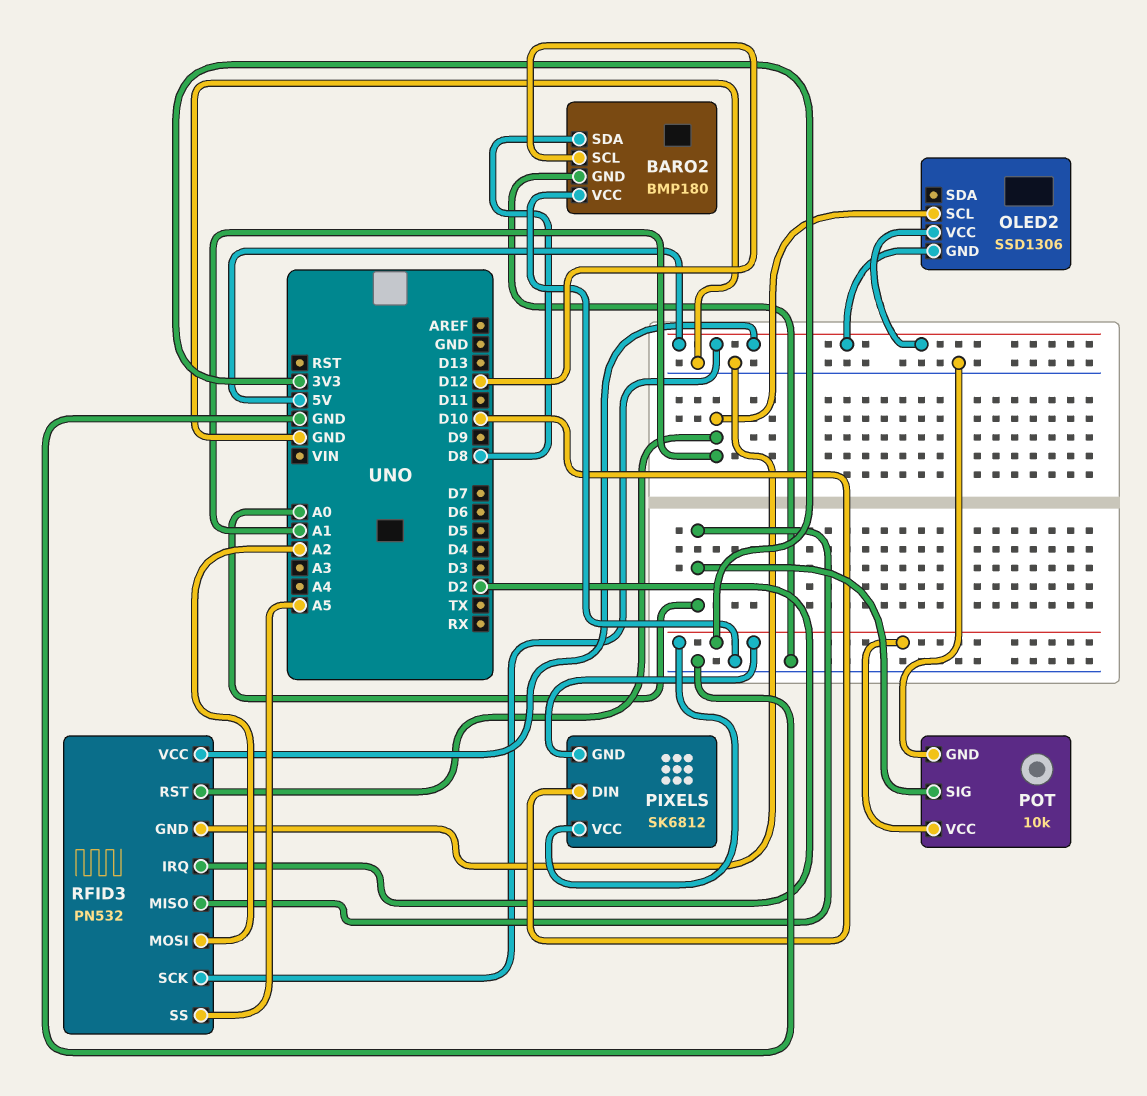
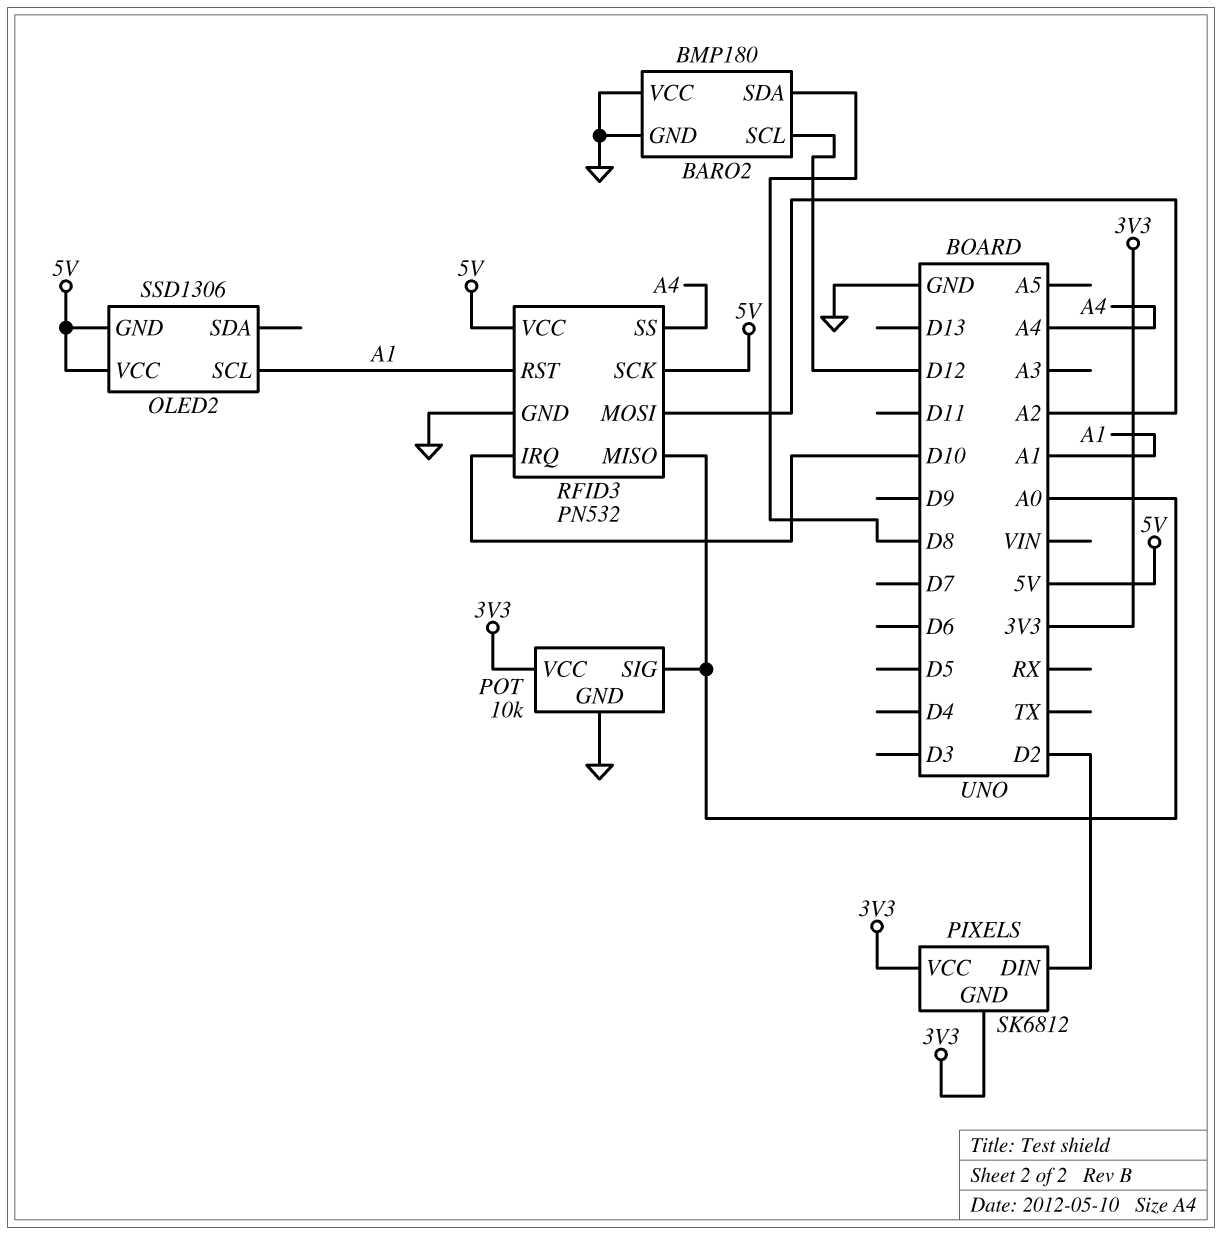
PIXELS pin DIN: D10 -> D2
RFID3 pin IRQ: D2 -> D10
RFID3 pin SS: A5 -> A4

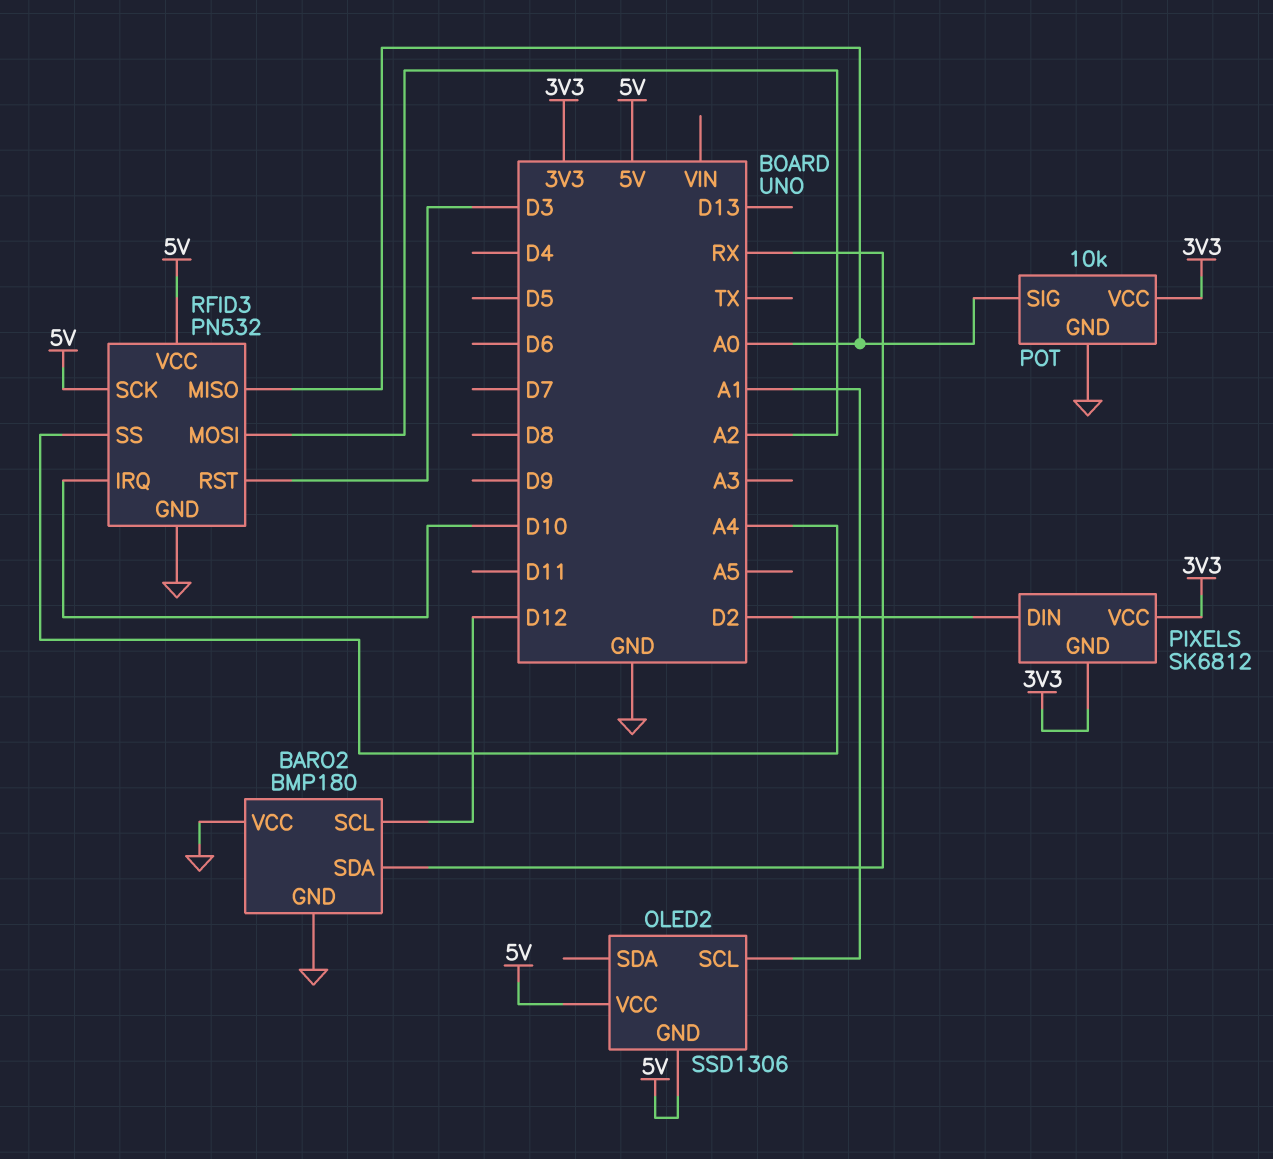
BARO2 pin SDA: D8 -> RX
RFID3 pin RST: A1 -> D3

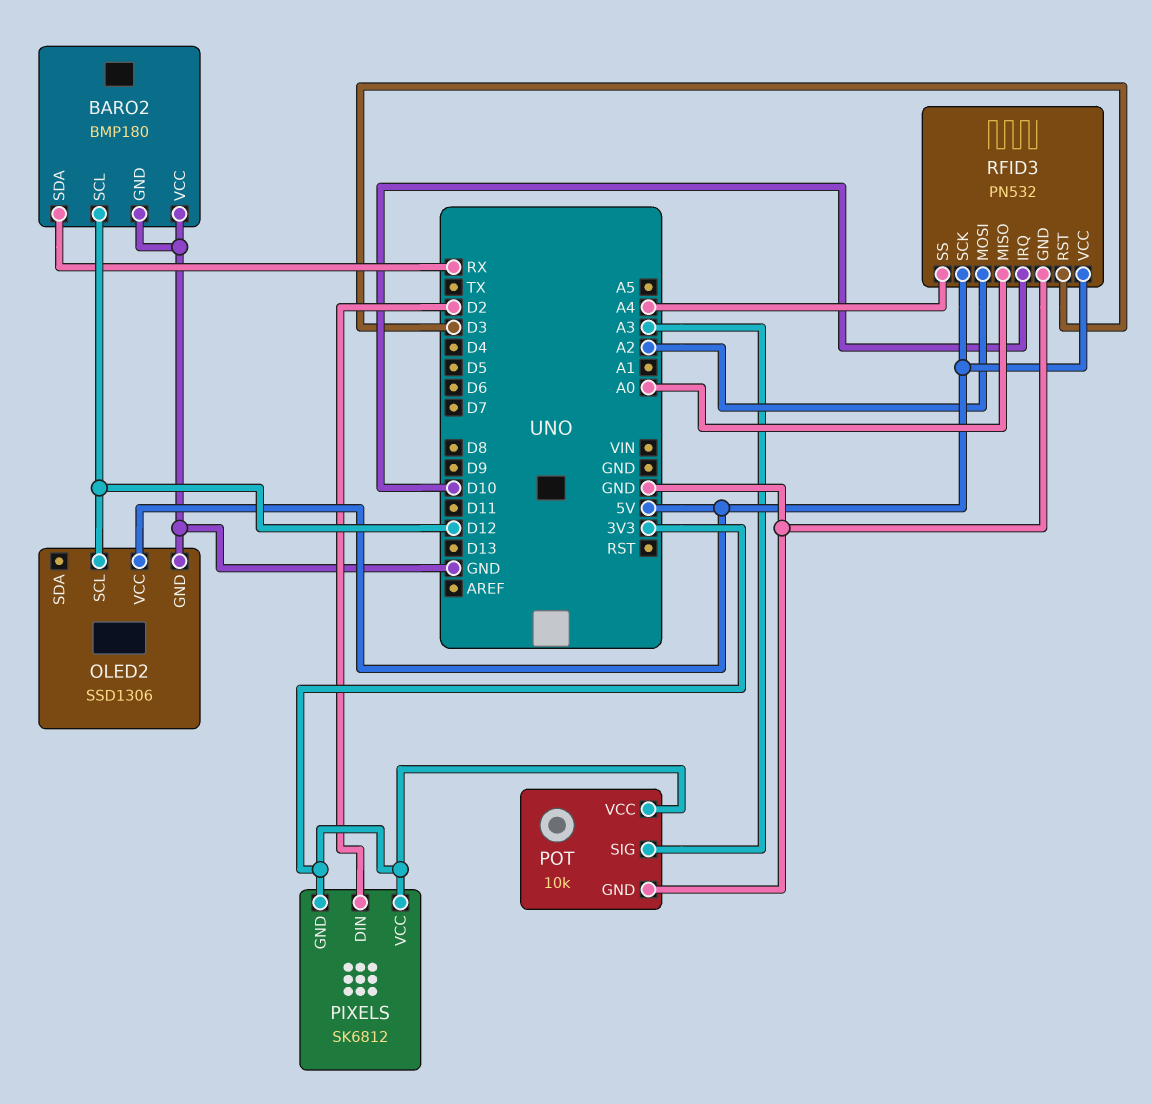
OLED2 pin GND: 5V -> GND
OLED2 pin SCL: A1 -> D12
POT pin SIG: A0 -> A3

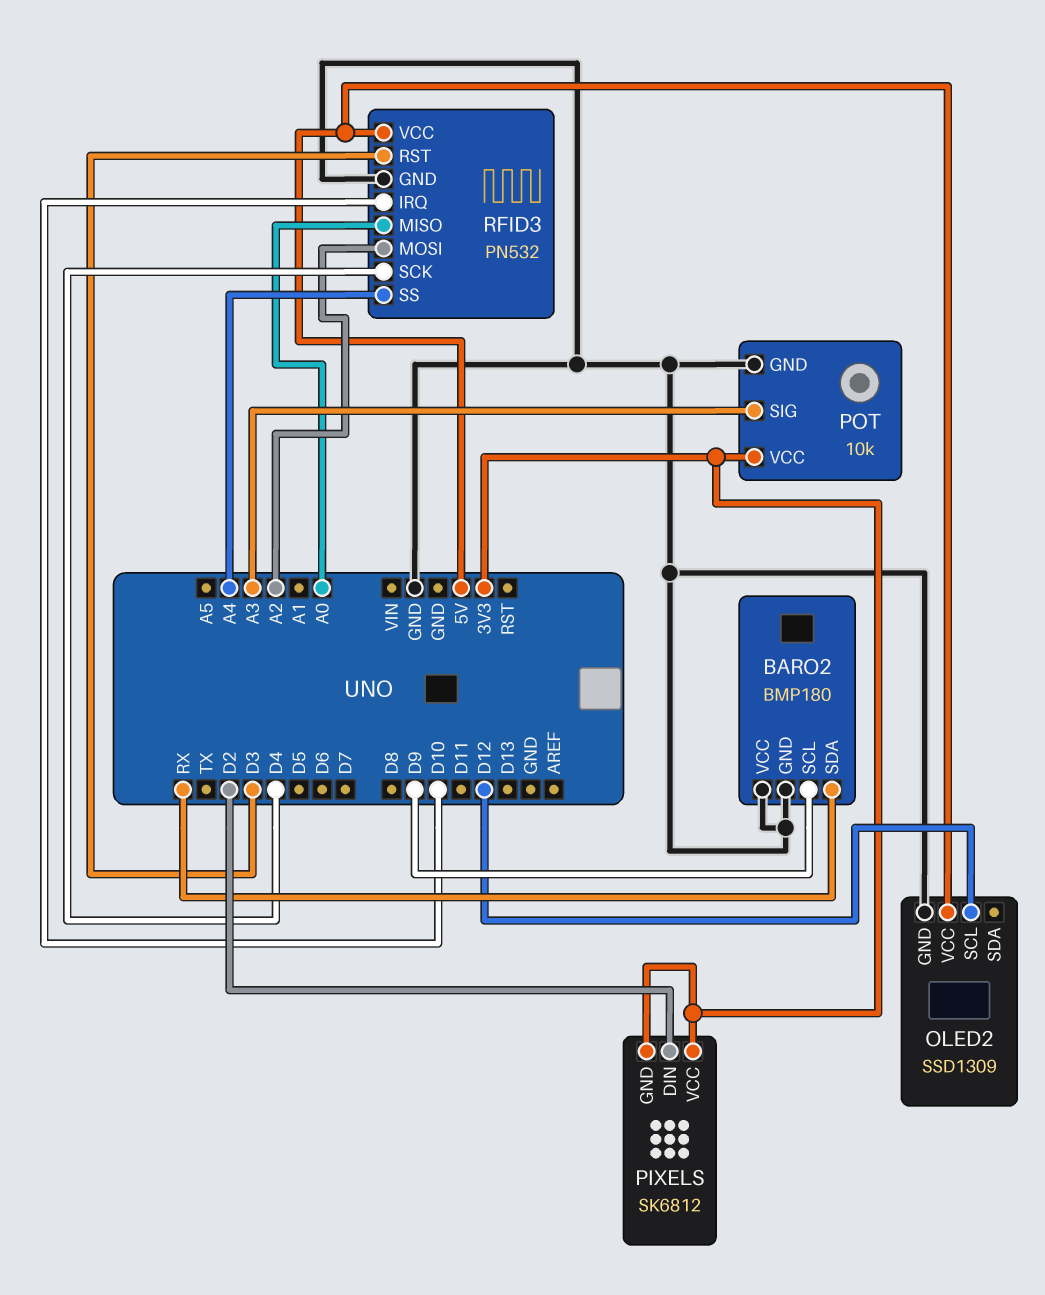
BARO2 pin SCL: D12 -> D9
OLED2: SSD1306 -> SSD1309
RFID3 pin SCK: 5V -> D4

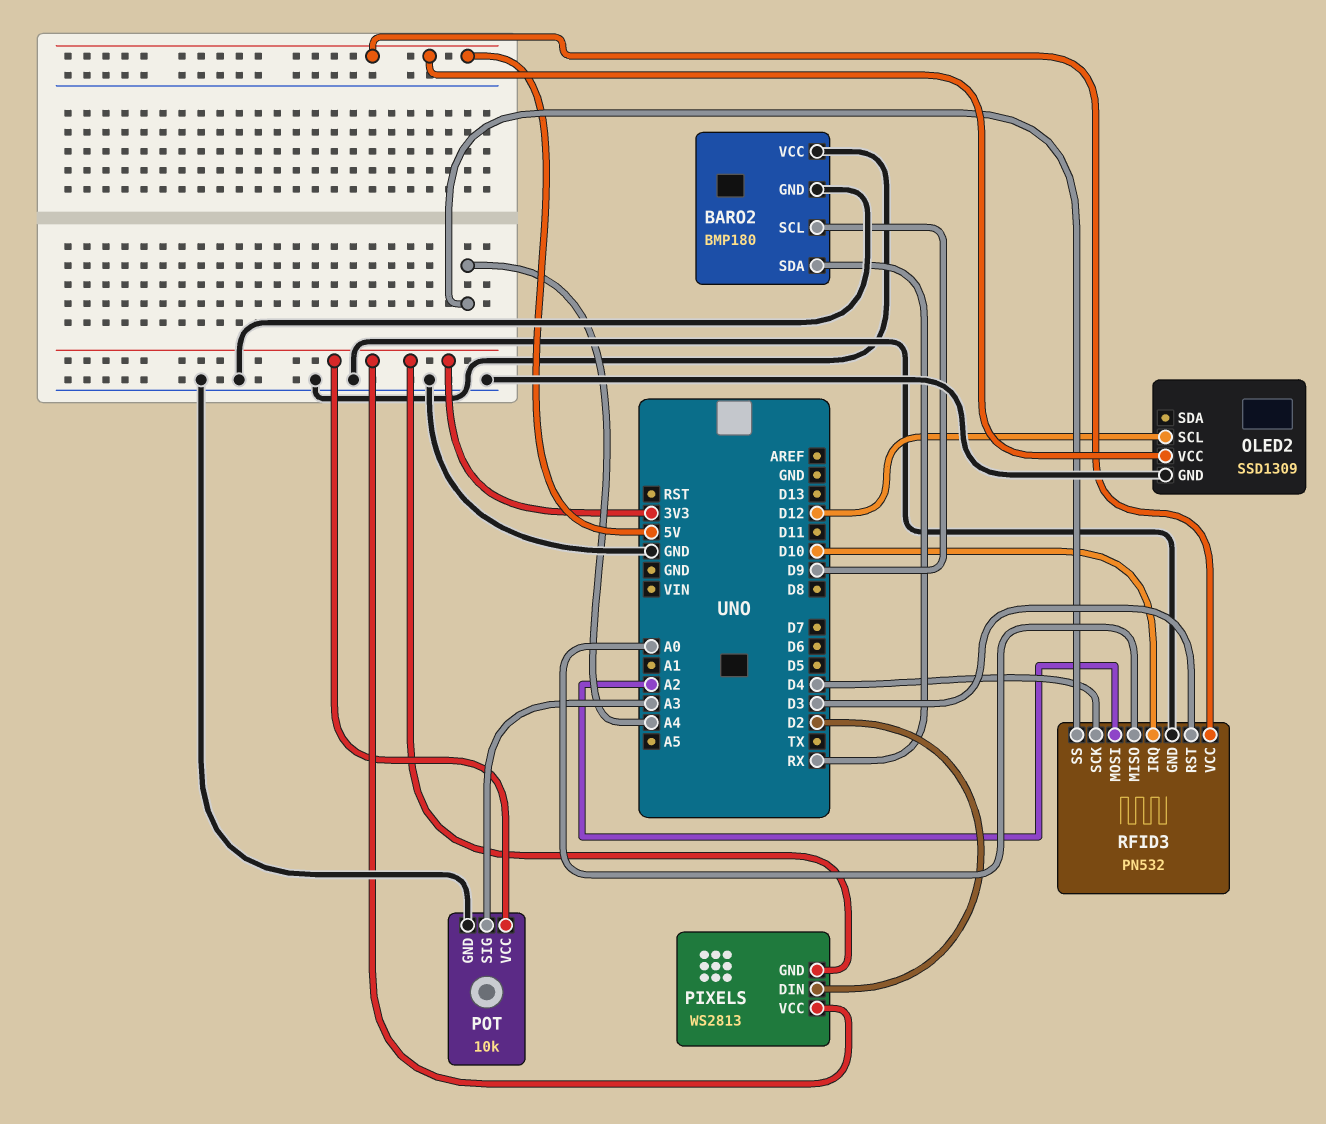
PIXELS: SK6812 -> WS2813

